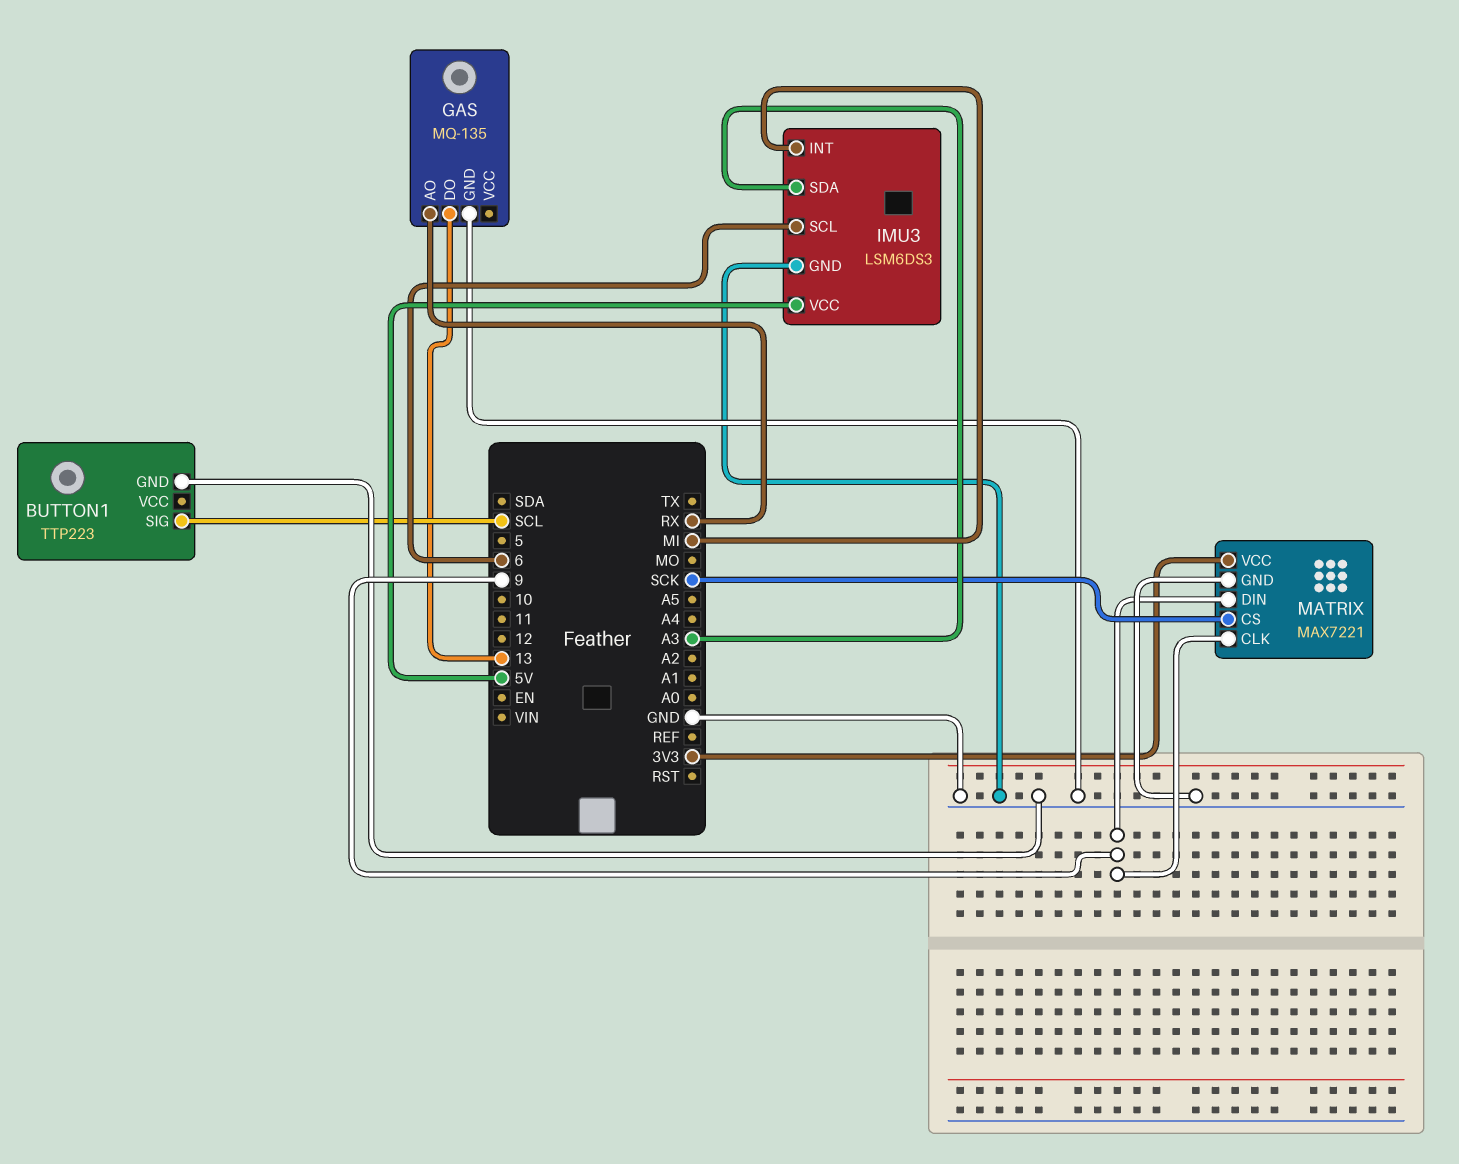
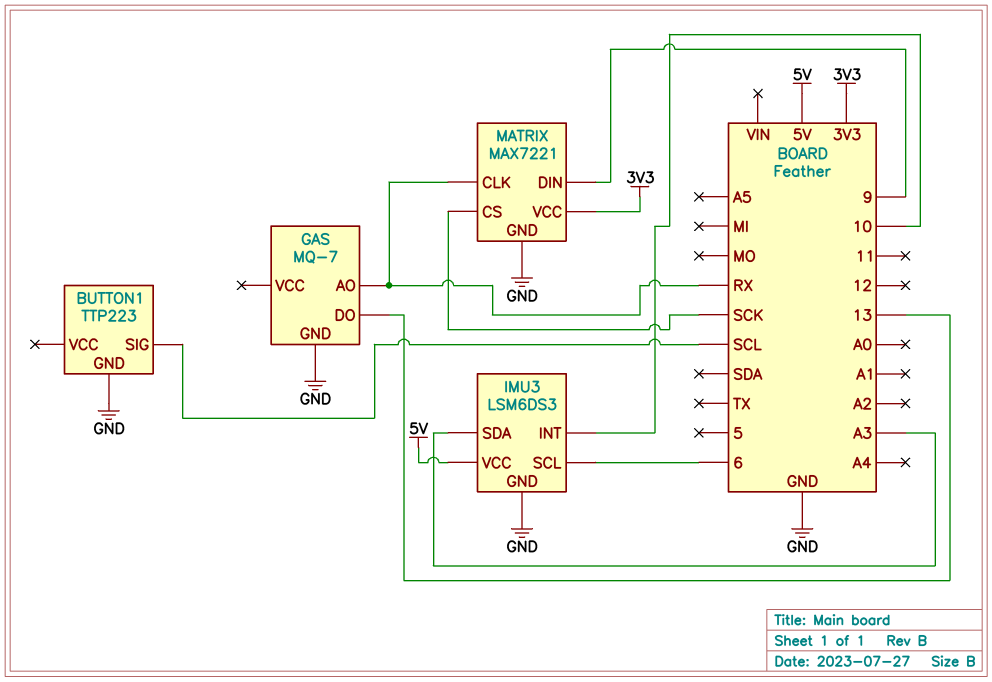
GAS: MQ-135 -> MQ-7
IMU3 pin INT: MI -> 10
MATRIX pin CLK: 9 -> RX

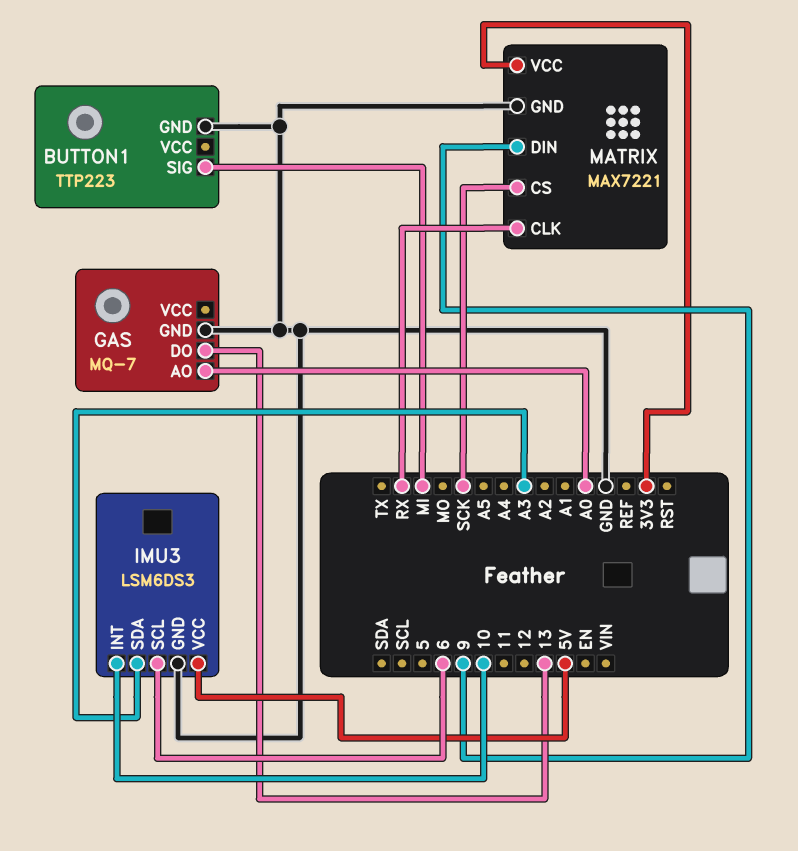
BUTTON1 pin SIG: SCL -> MI
GAS pin AO: RX -> A0

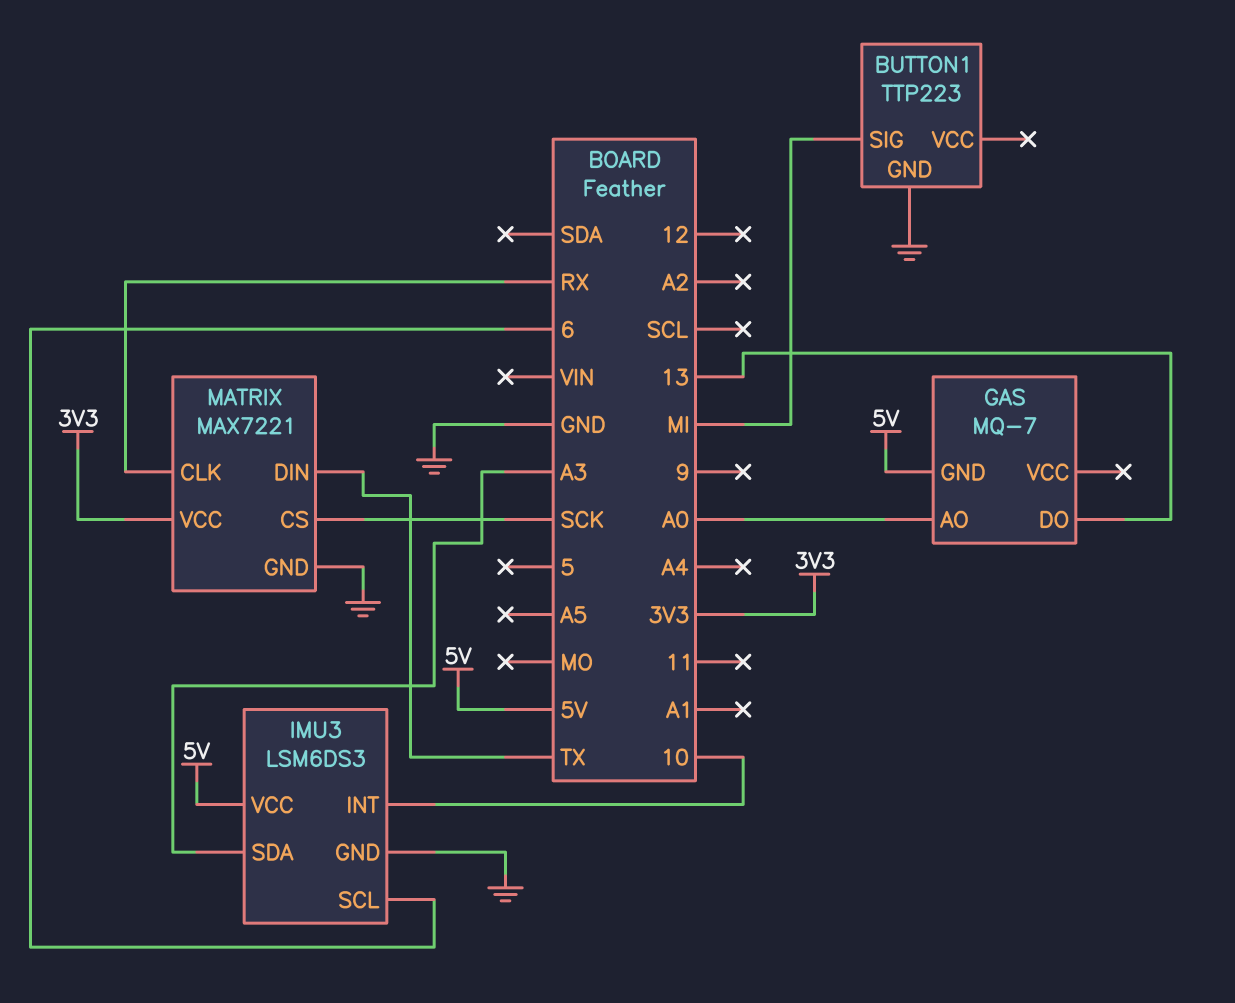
GAS pin GND: GND -> 5V
MATRIX pin DIN: 9 -> TX

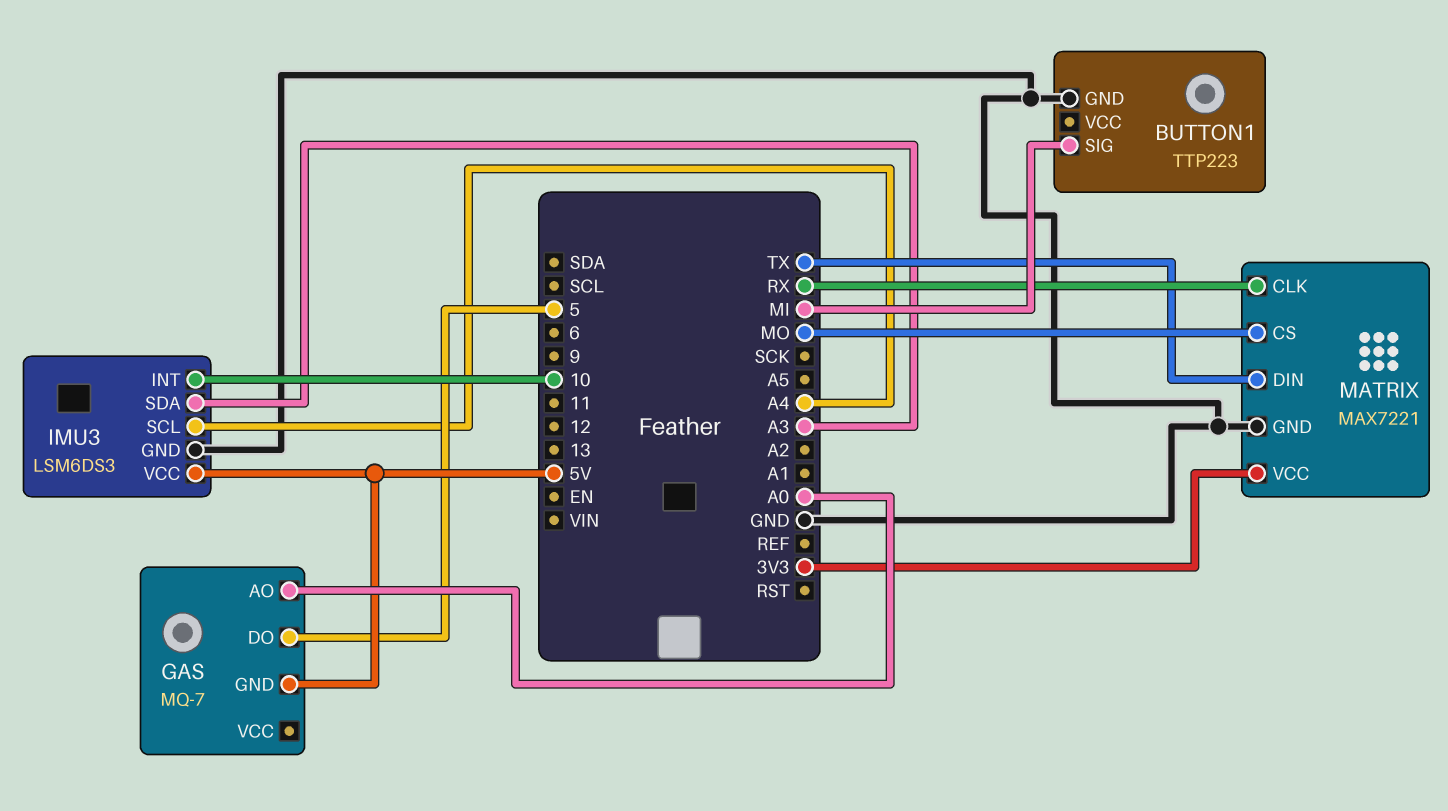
GAS pin DO: 13 -> 5
IMU3 pin SCL: 6 -> A4
MATRIX pin CS: SCK -> MO

